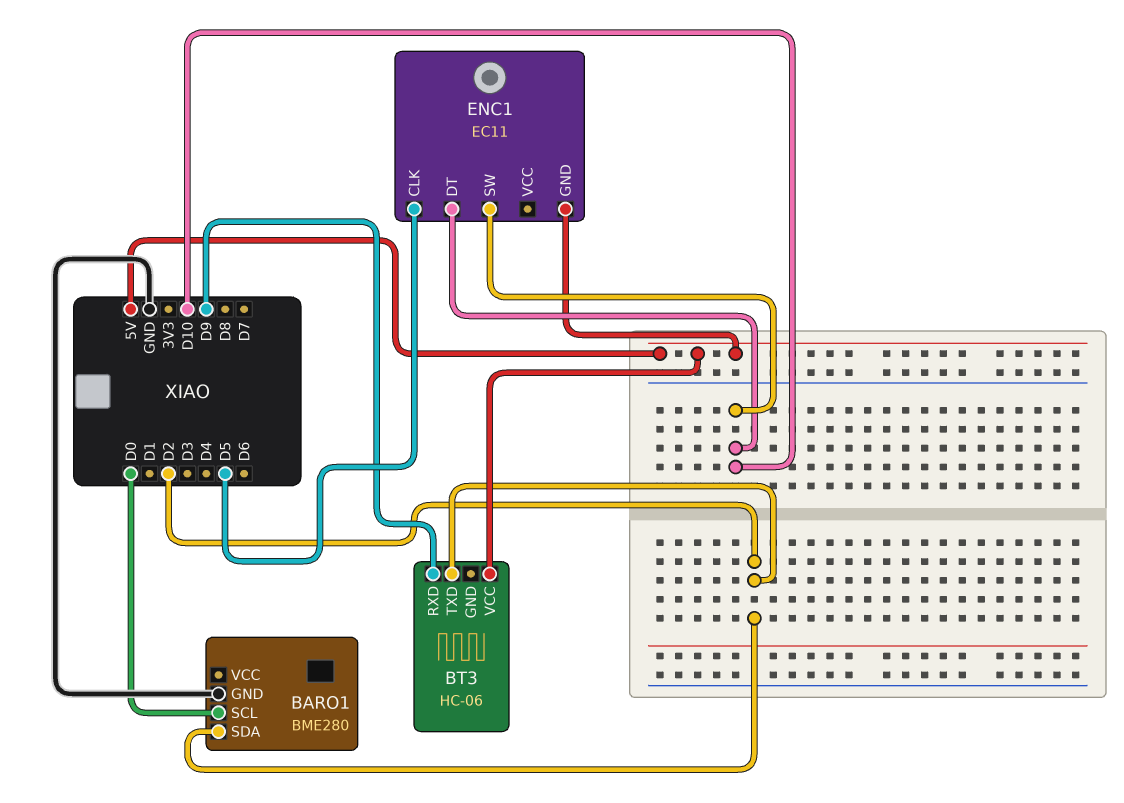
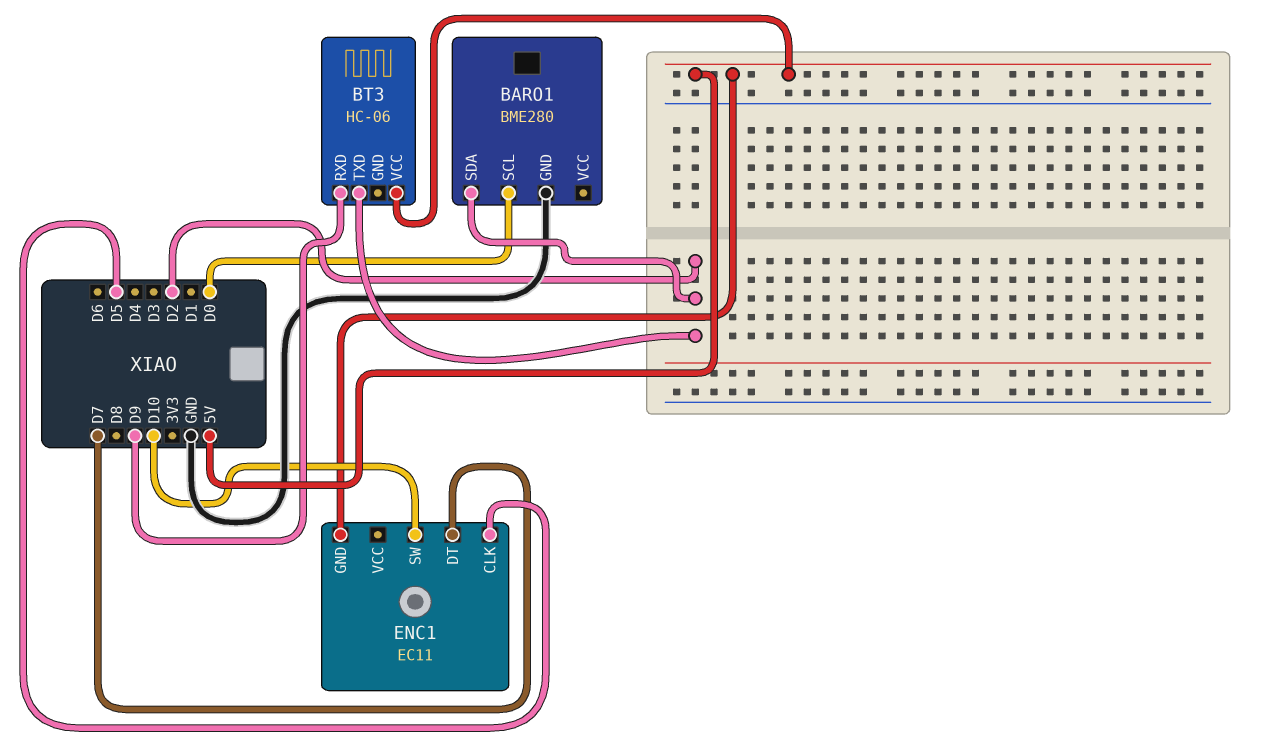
ENC1 pin DT: D10 -> D7

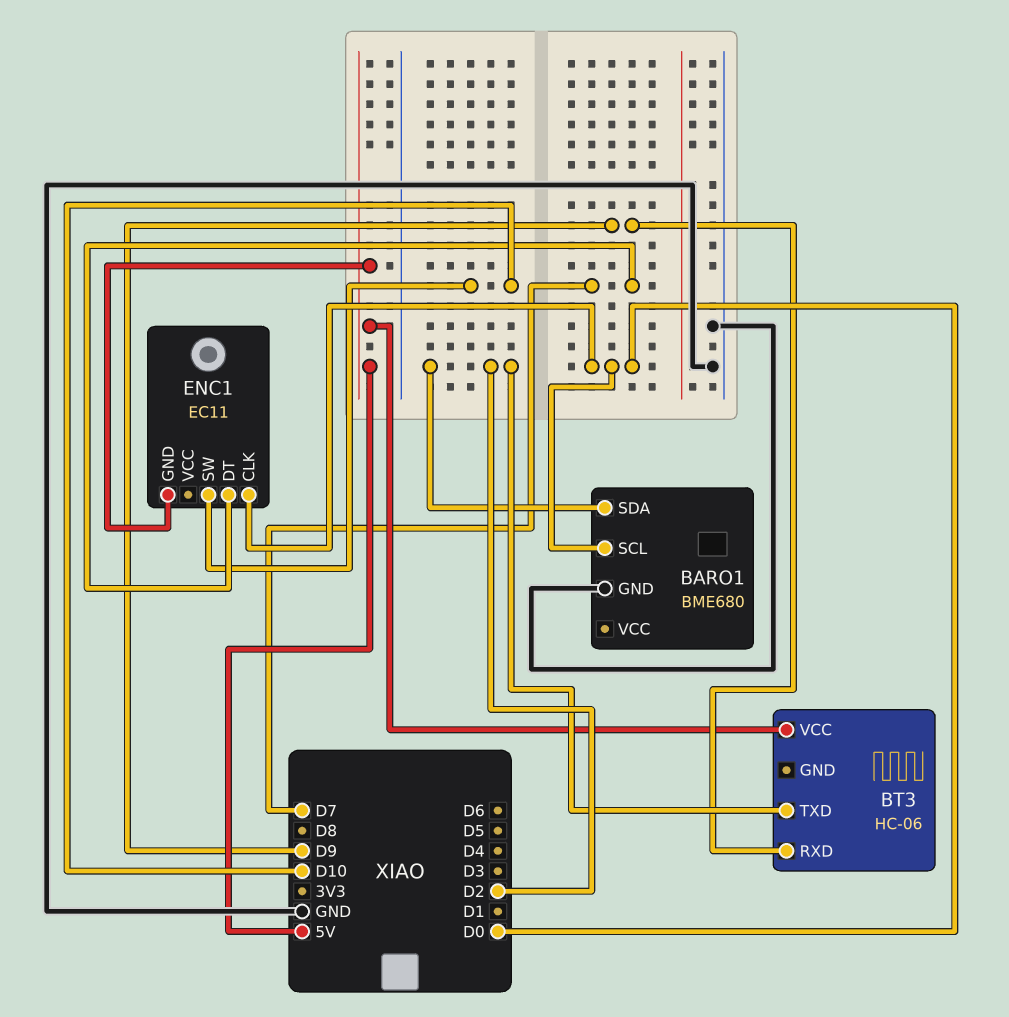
BARO1: BME280 -> BME680
ENC1 pin CLK: D5 -> D0

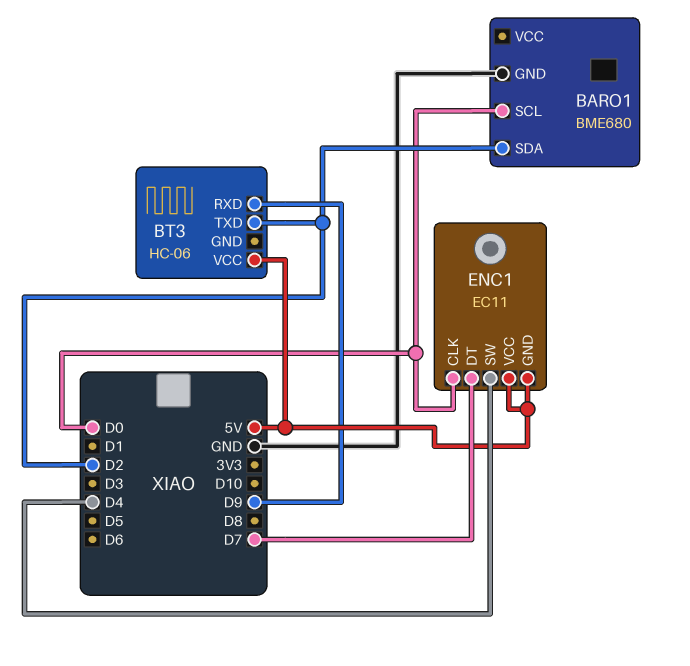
ENC1 pin SW: D10 -> D4
ENC1 pin VCC: none -> 5V

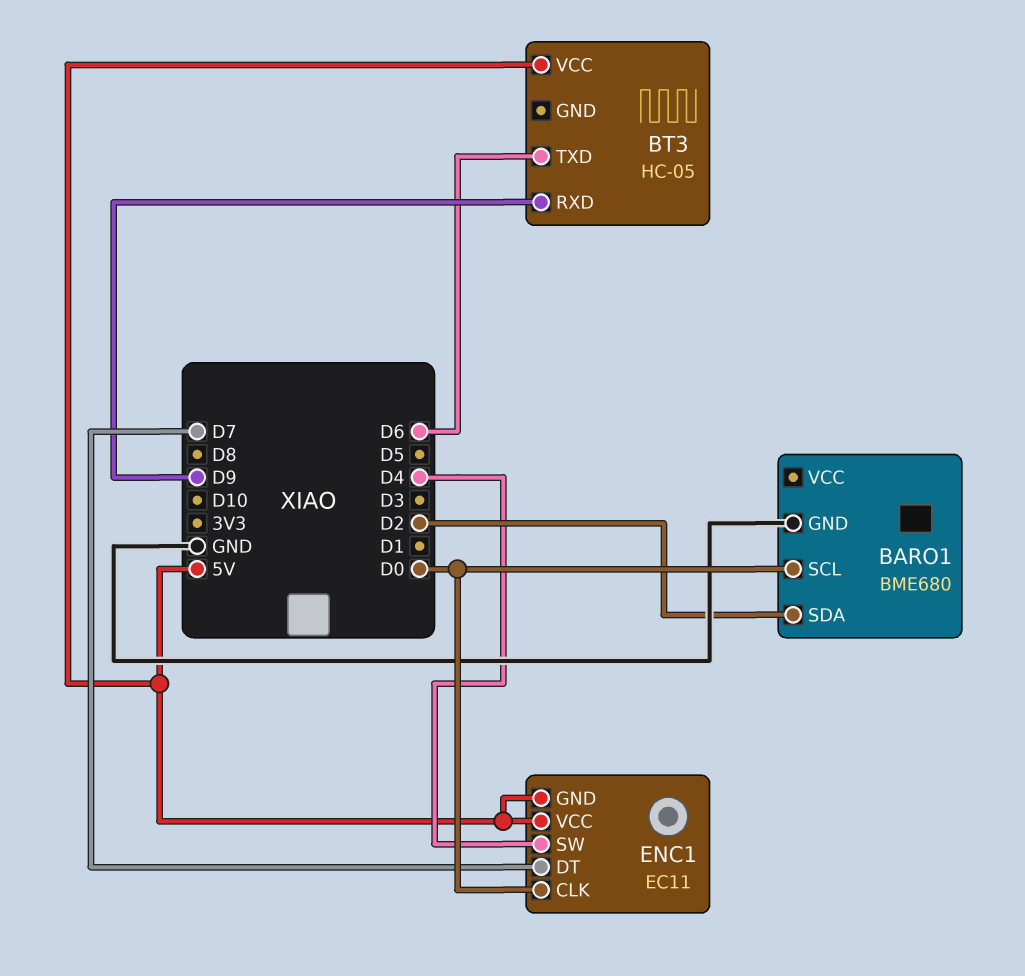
BT3: HC-06 -> HC-05
BT3 pin TXD: D2 -> D6

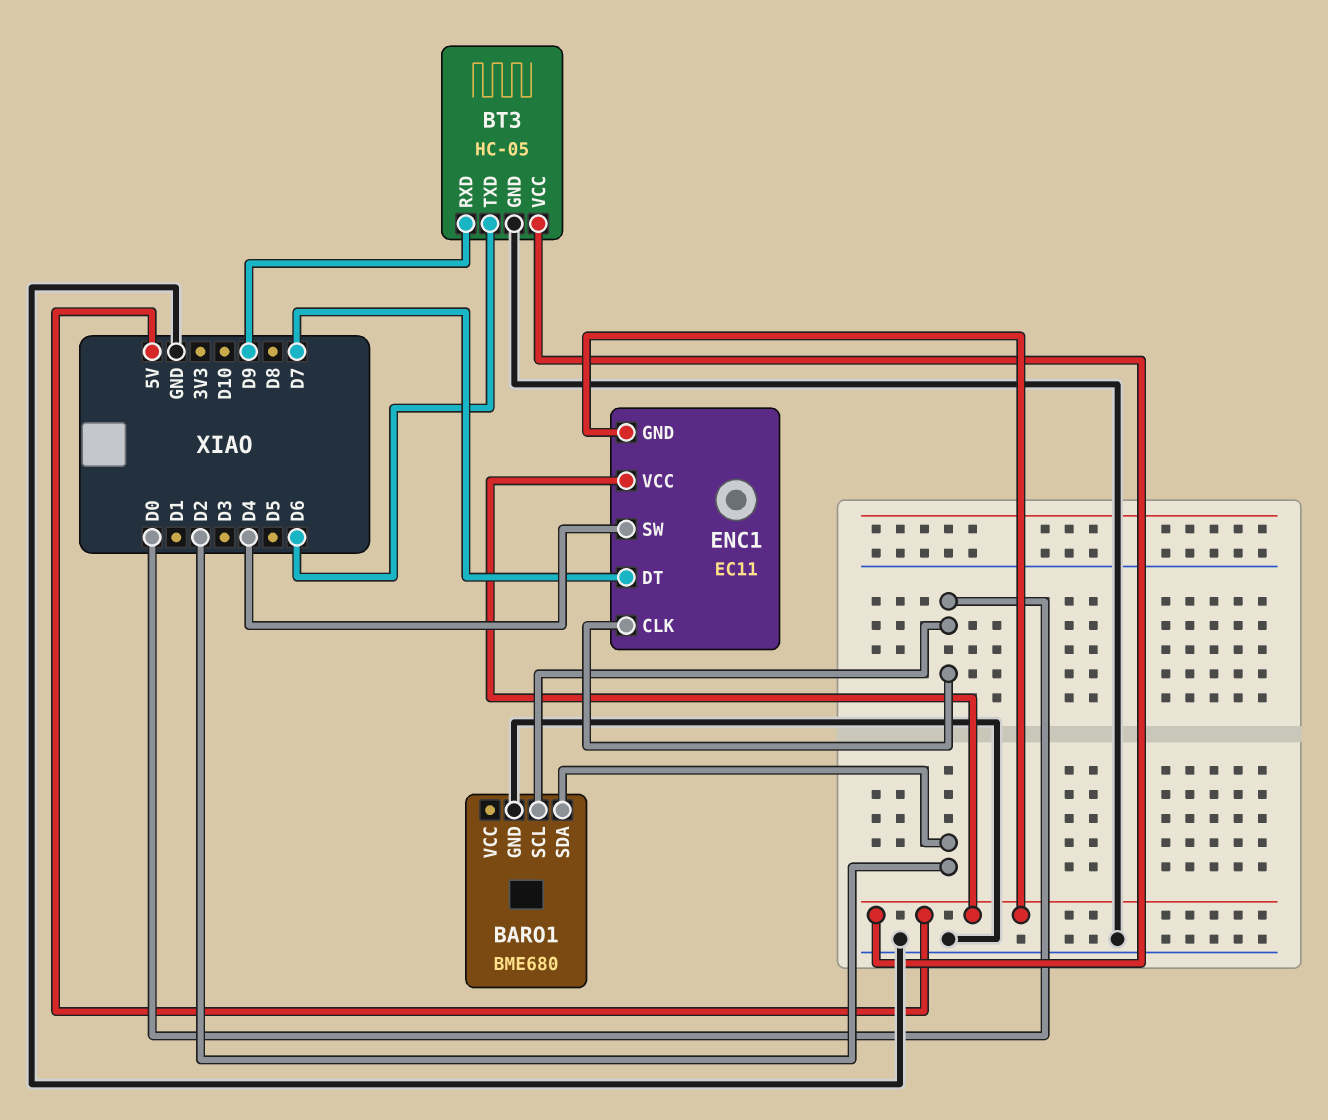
BT3 pin GND: none -> GND

